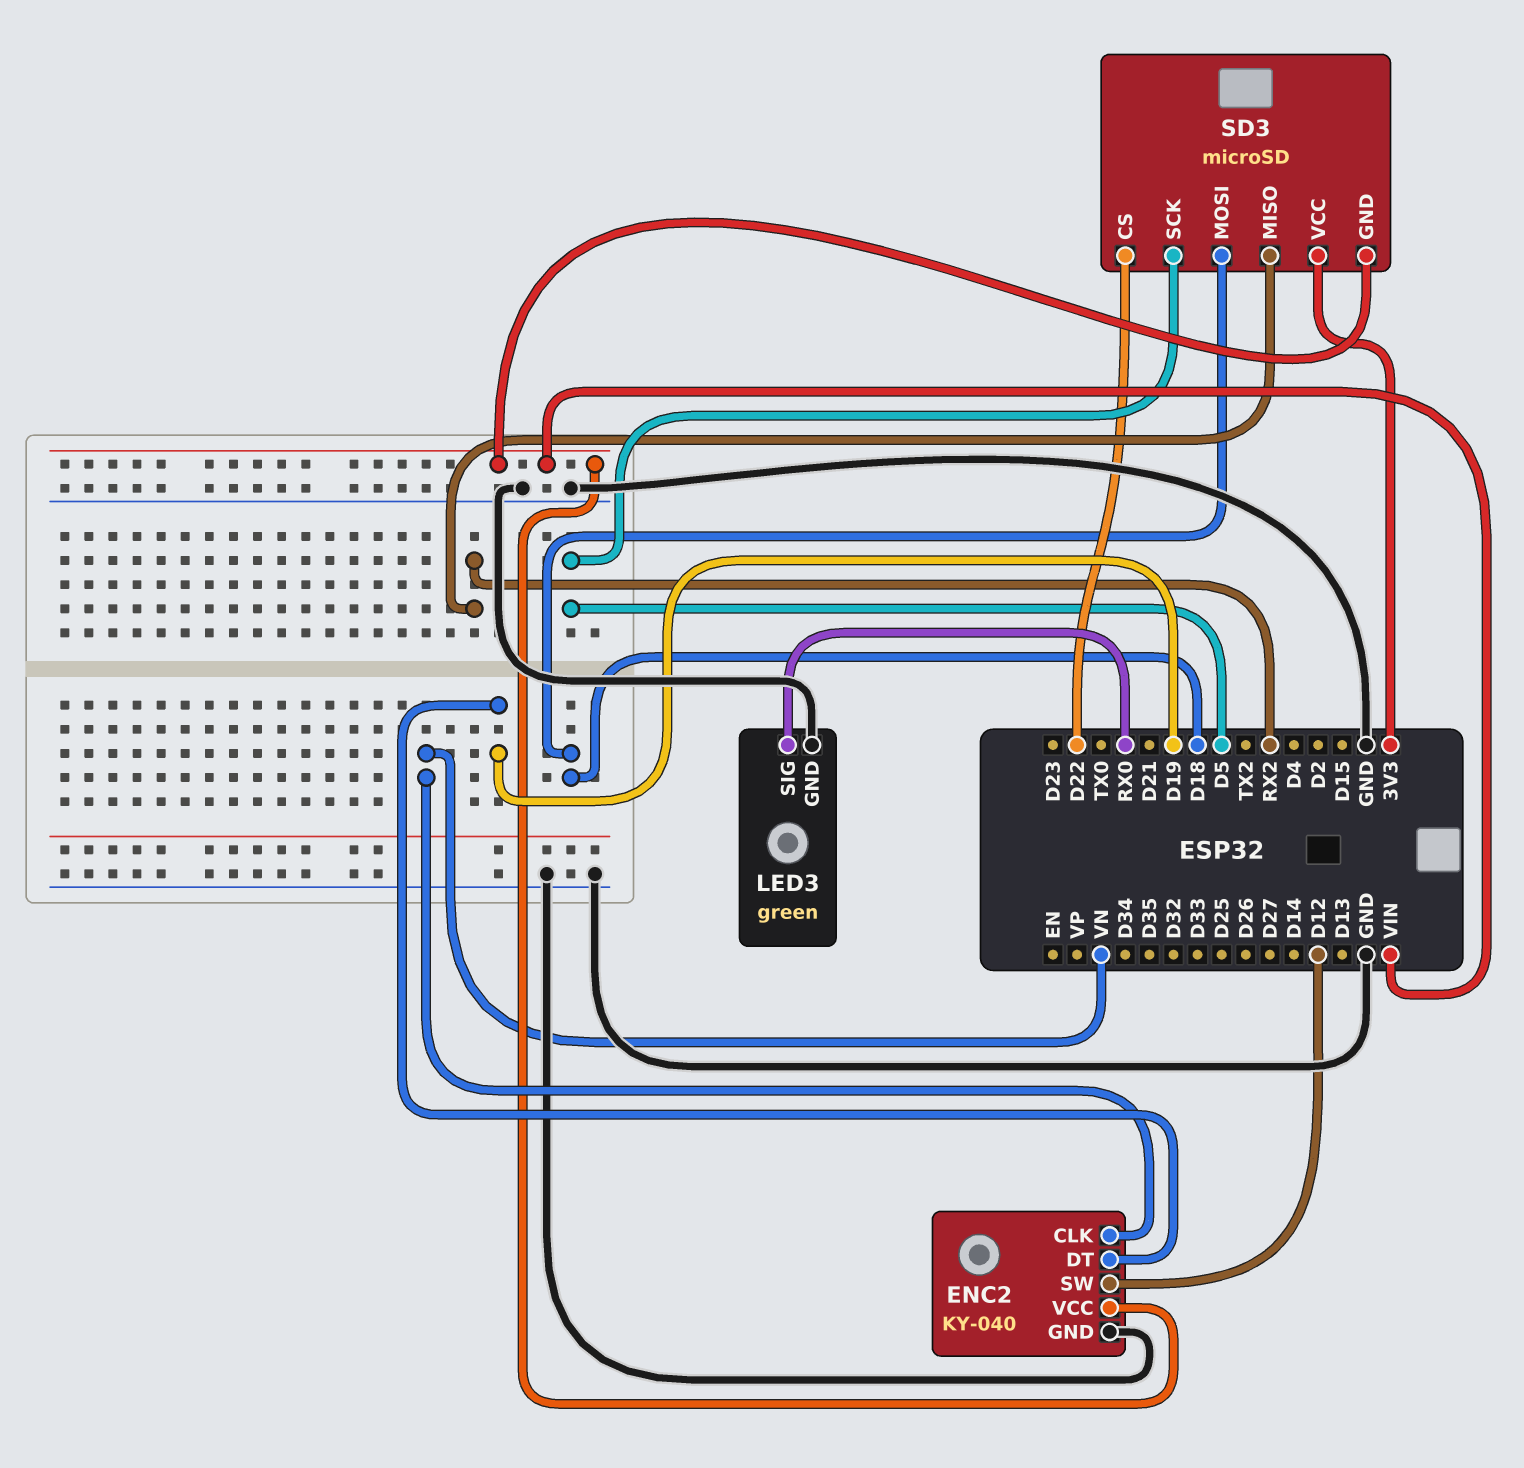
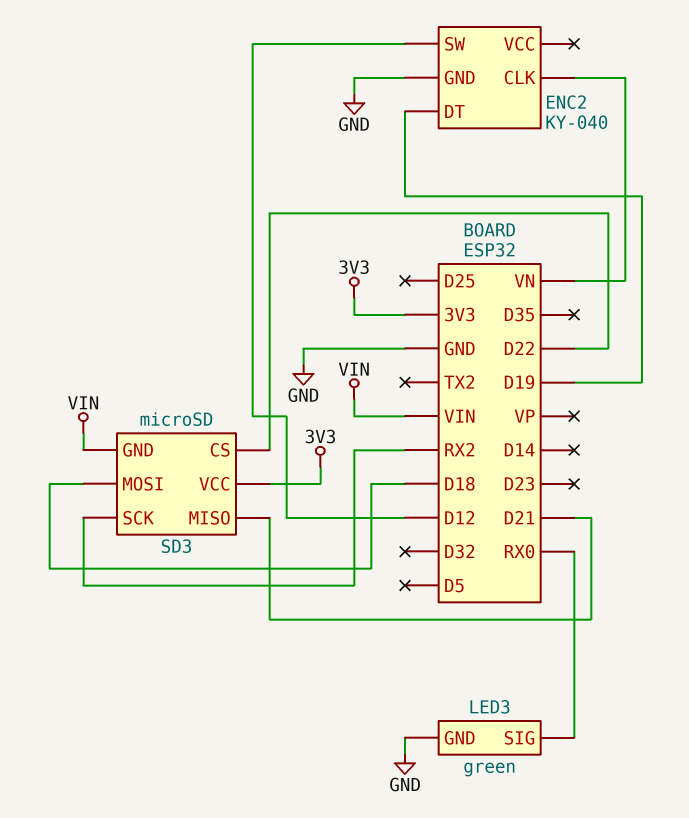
ENC2 pin VCC: VIN -> none
SD3 pin MISO: RX2 -> D21
SD3 pin SCK: D5 -> RX2

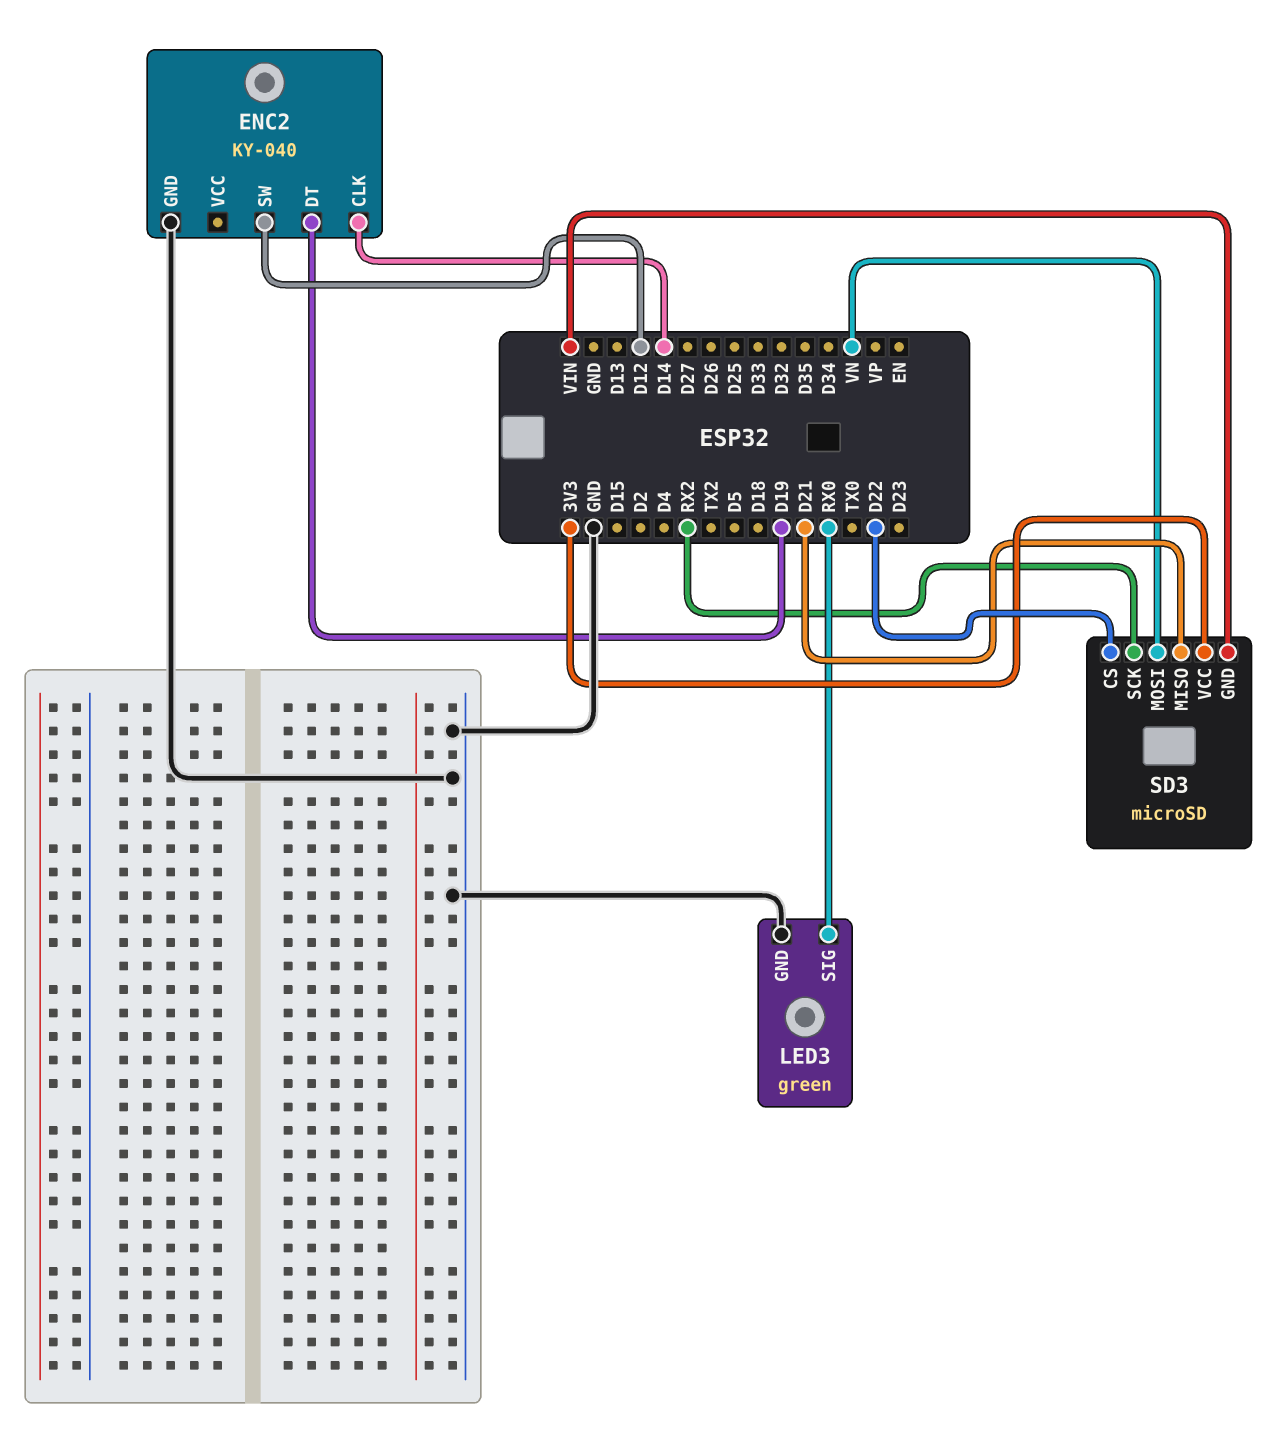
ENC2 pin CLK: VN -> D14
SD3 pin MOSI: D18 -> VN

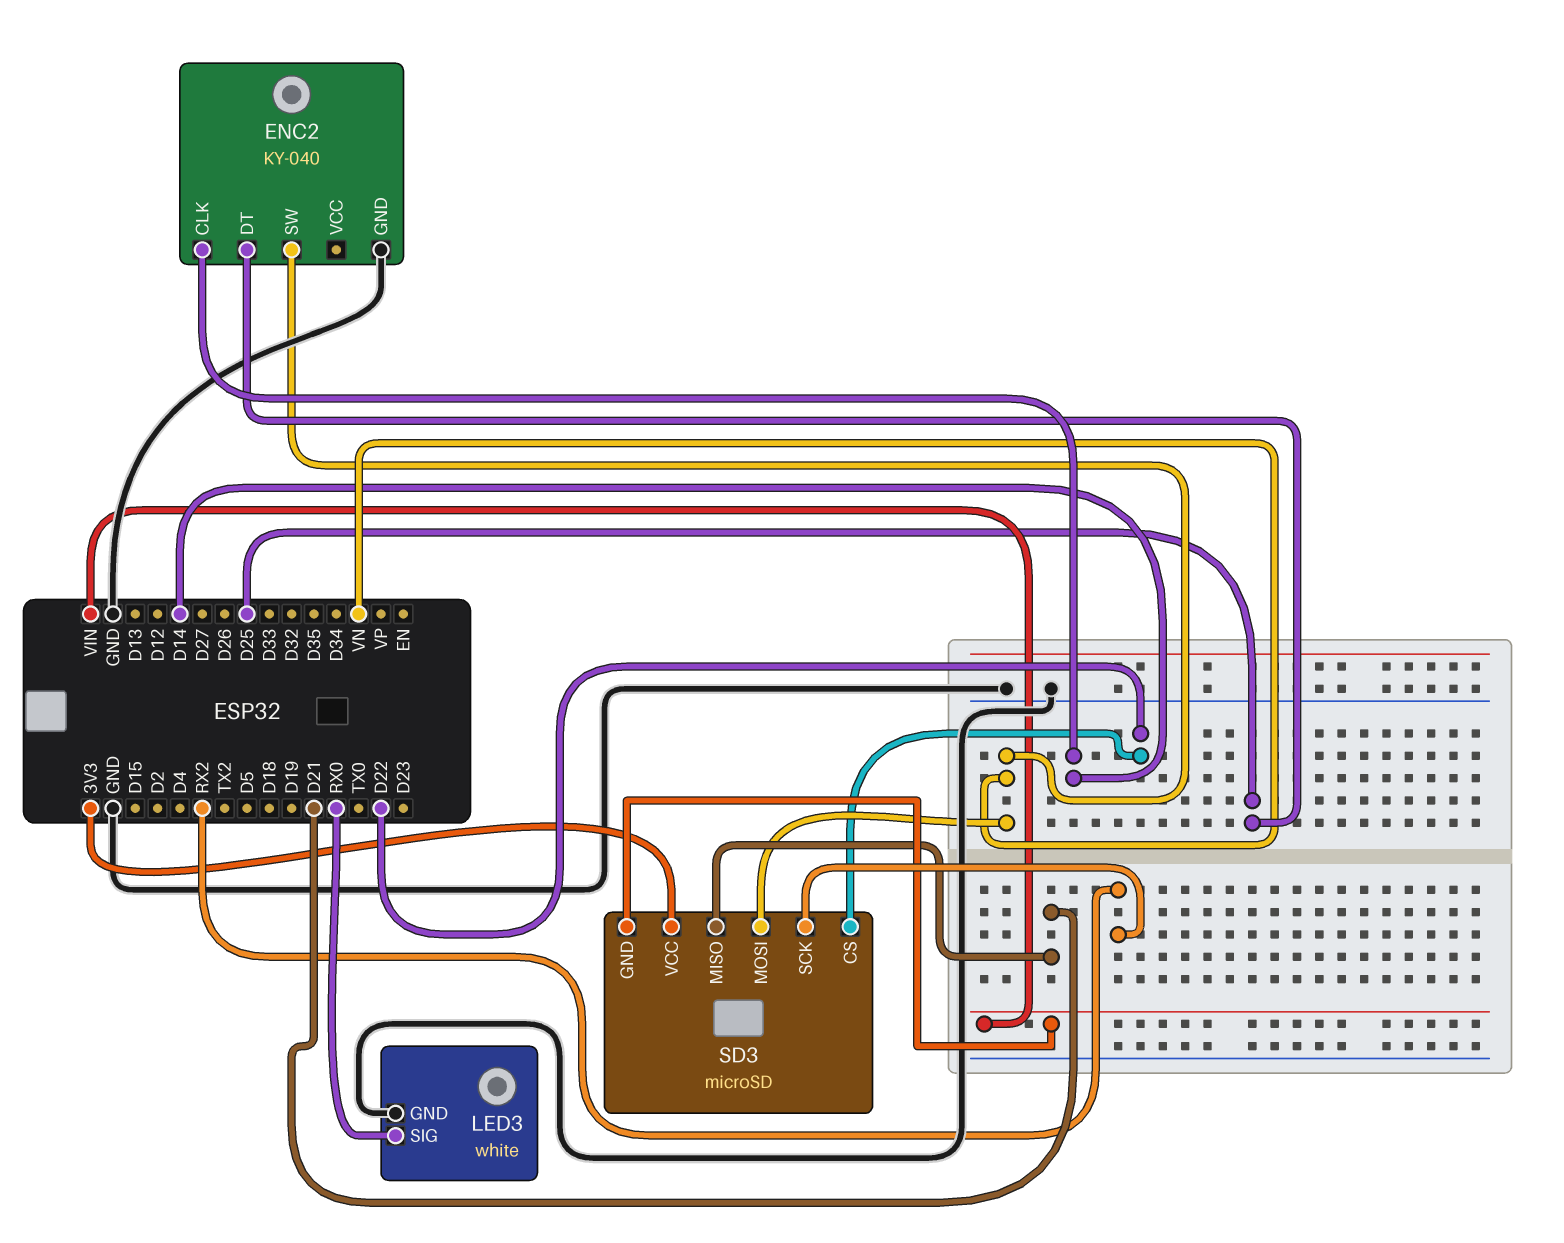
ENC2 pin DT: D19 -> D25
ENC2 pin SW: D12 -> VN
LED3: green -> white

